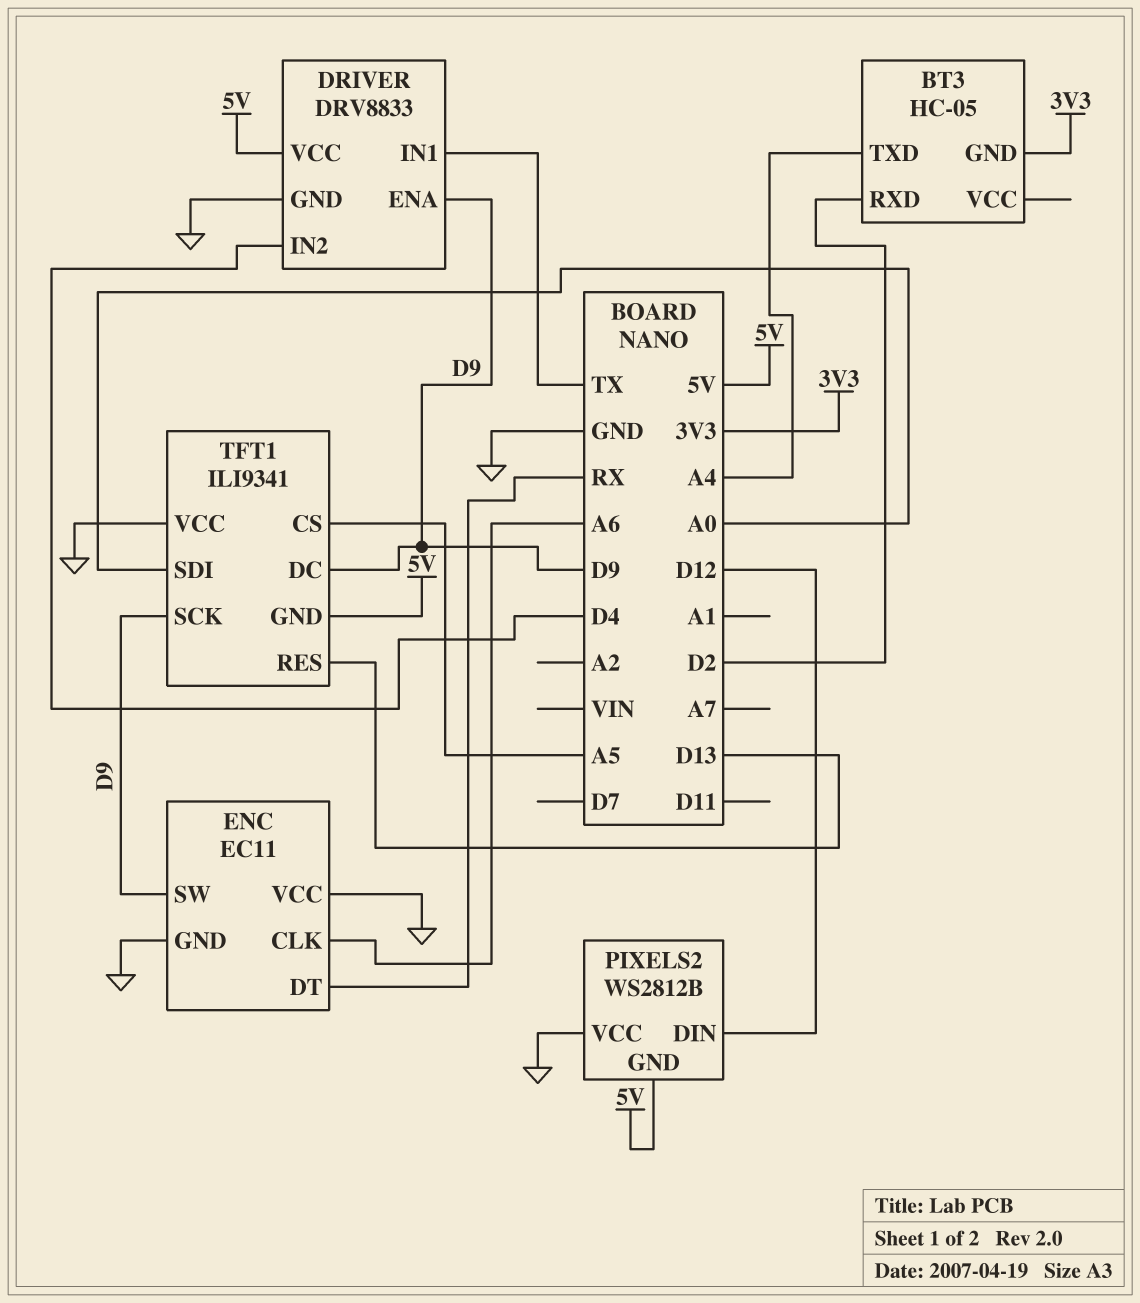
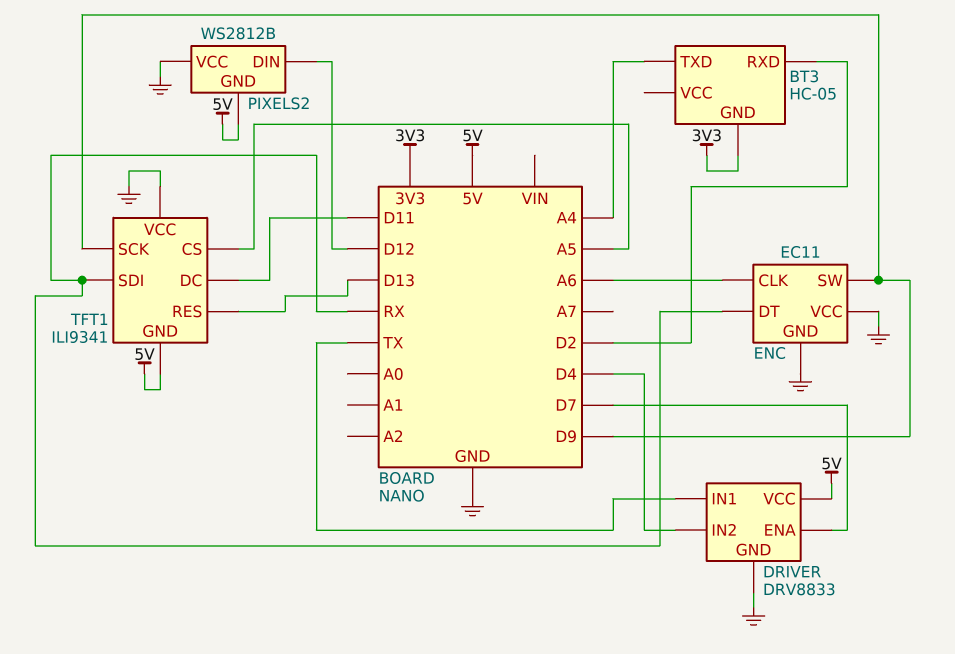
DRIVER pin ENA: D9 -> D7
TFT1 pin DC: D9 -> D11
TFT1 pin SDI: A0 -> RX

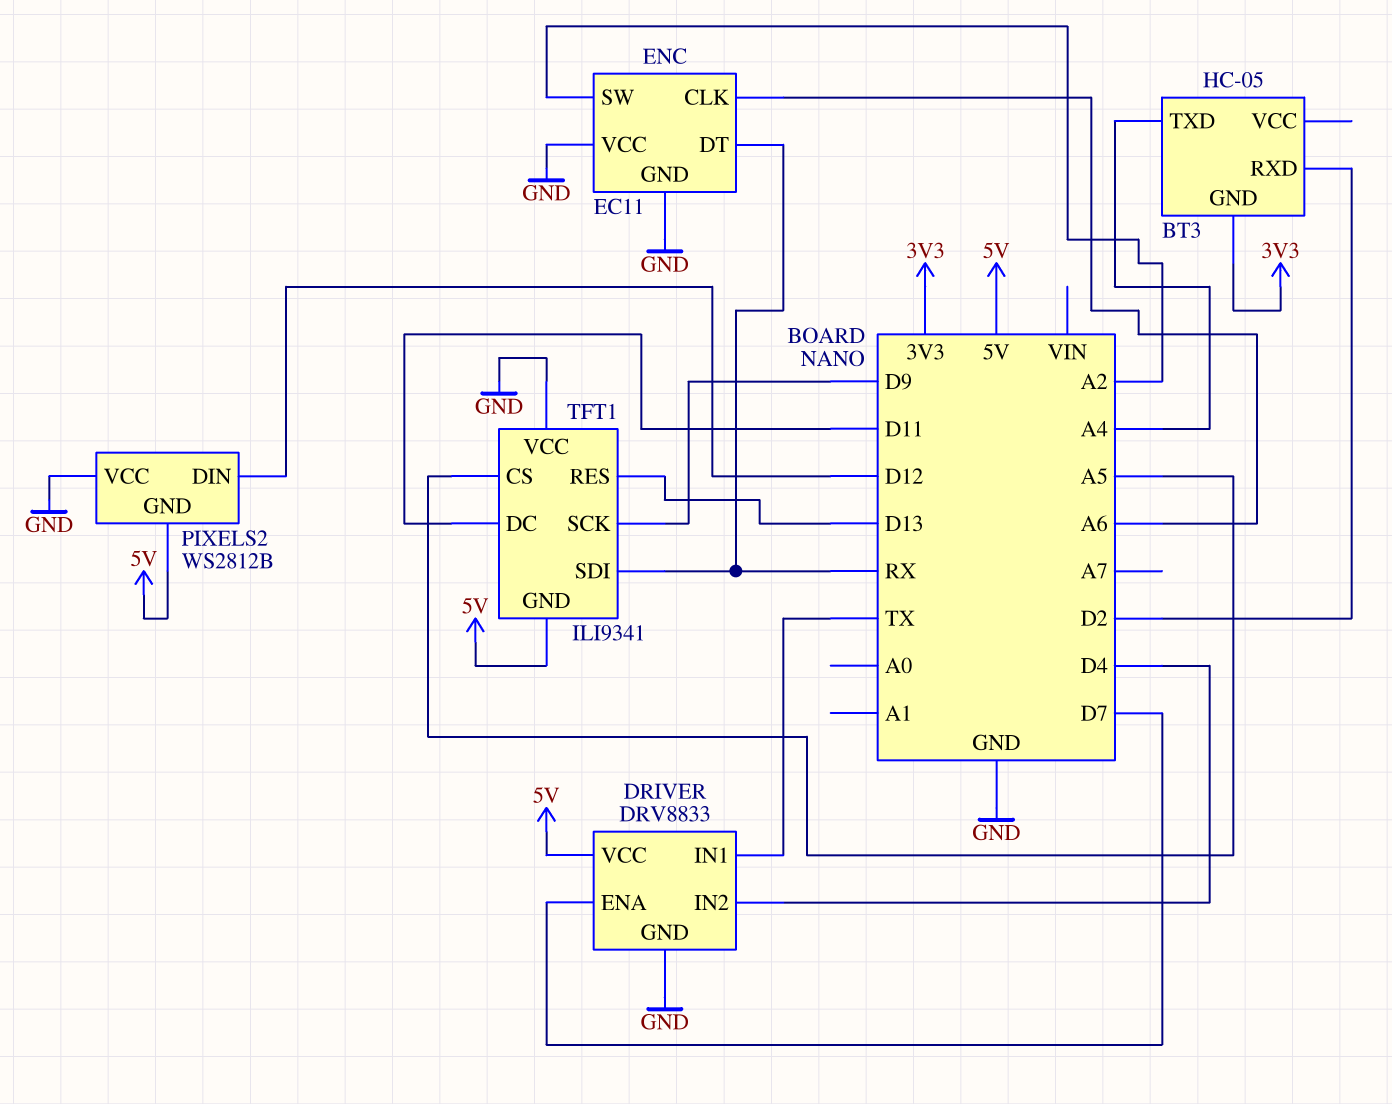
ENC pin SW: D9 -> A2

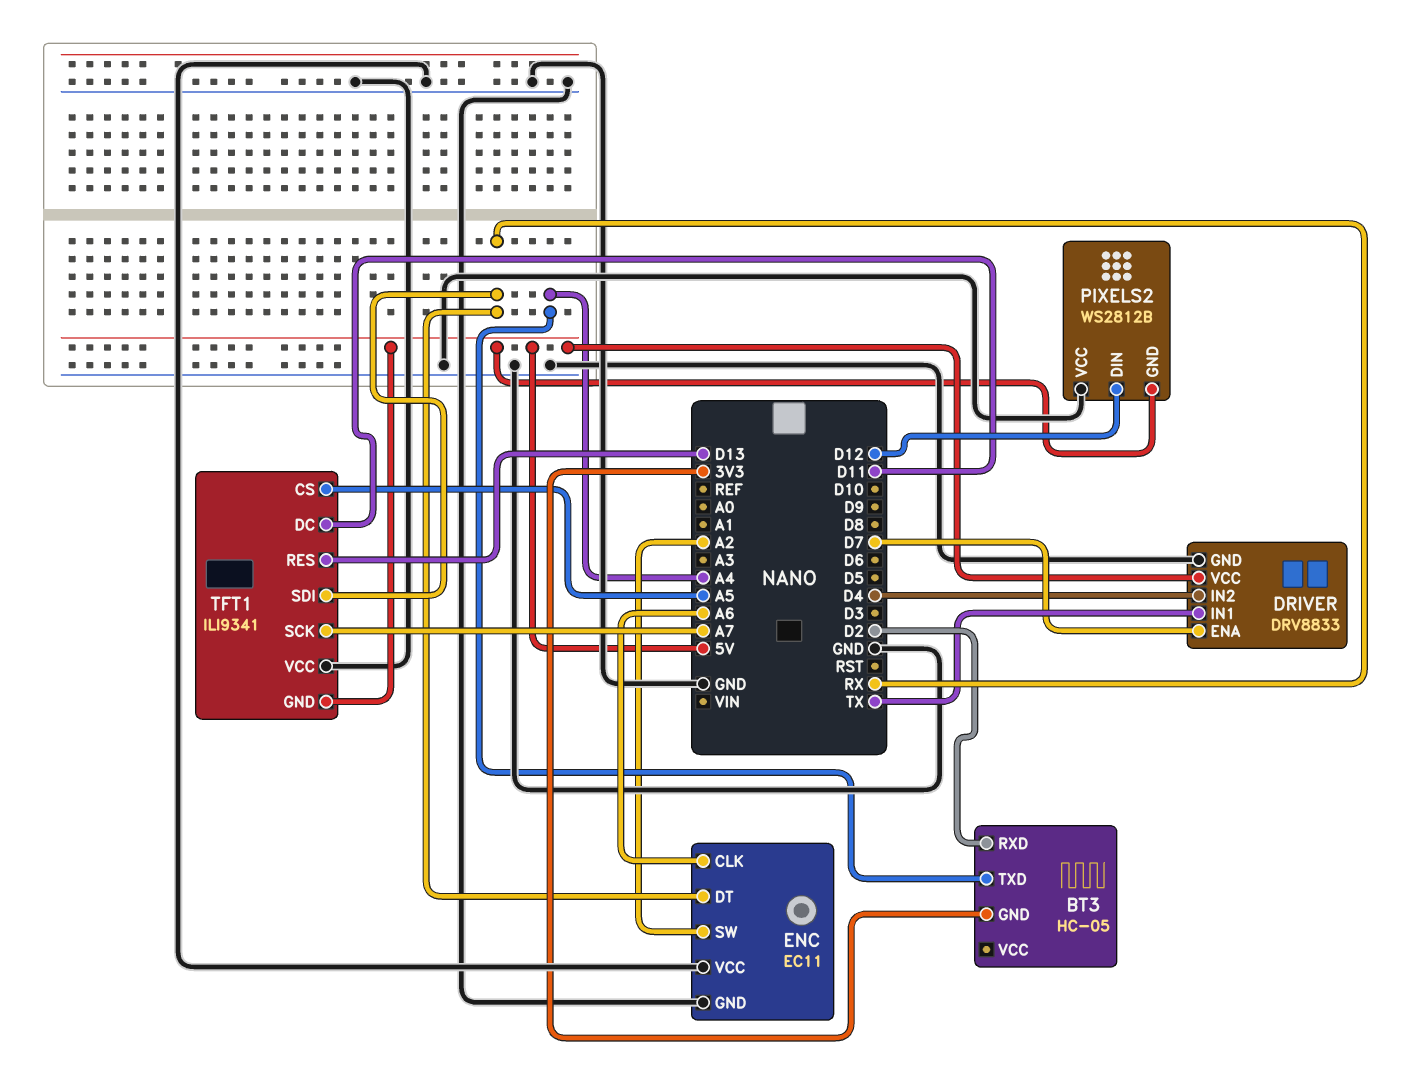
TFT1 pin SCK: D9 -> A7

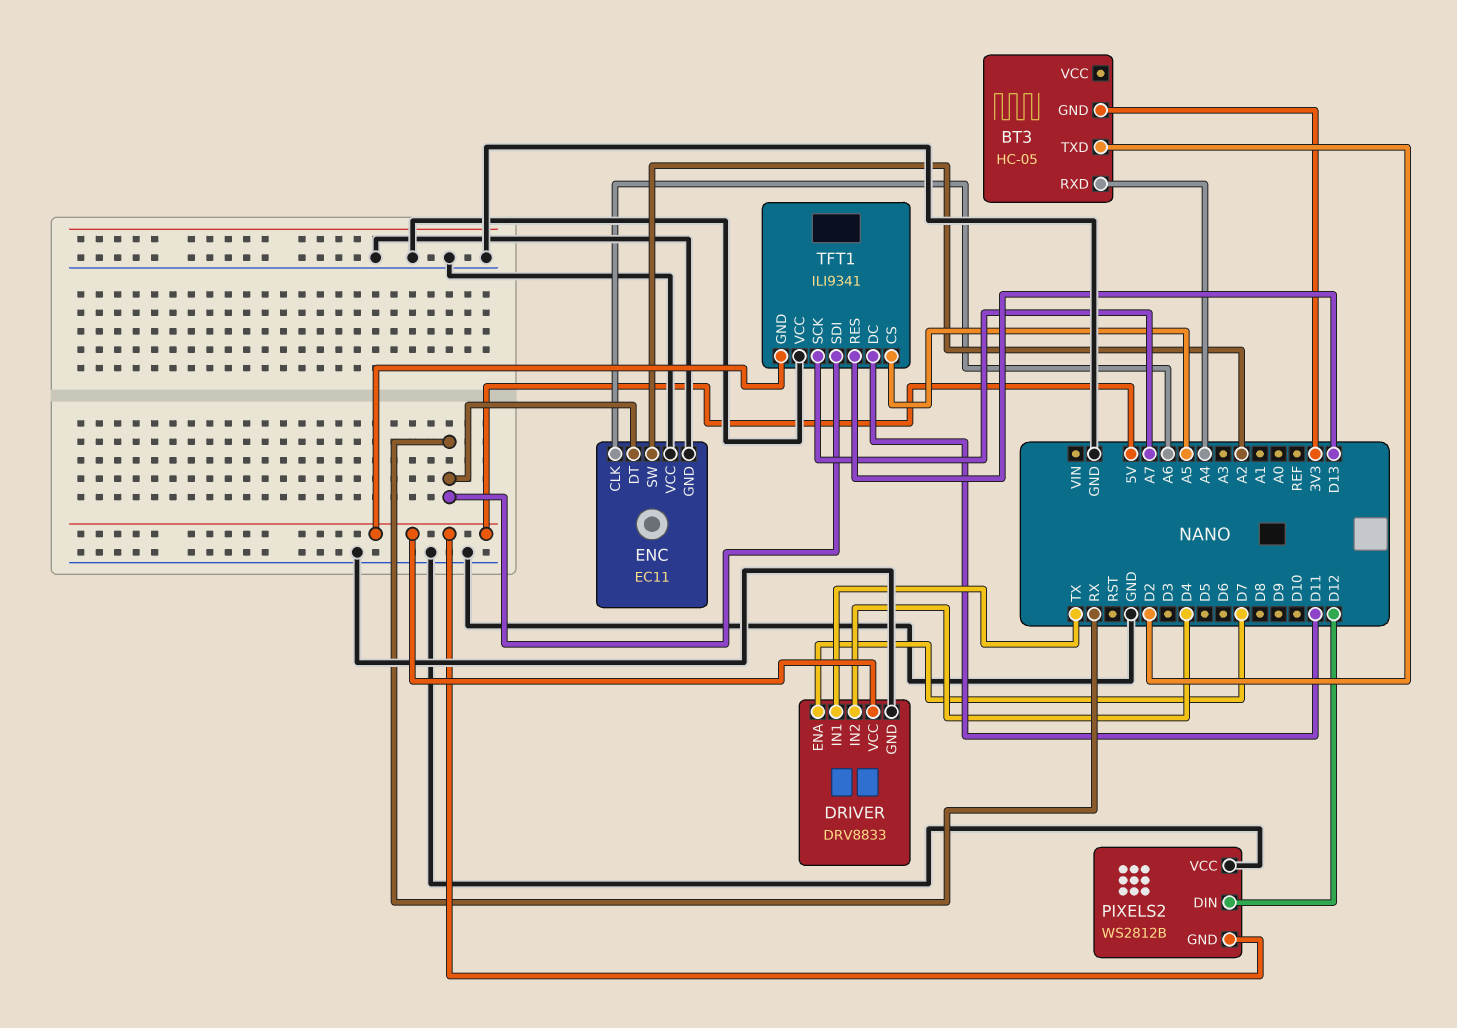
BT3 pin RXD: D2 -> A4
BT3 pin TXD: A4 -> D2

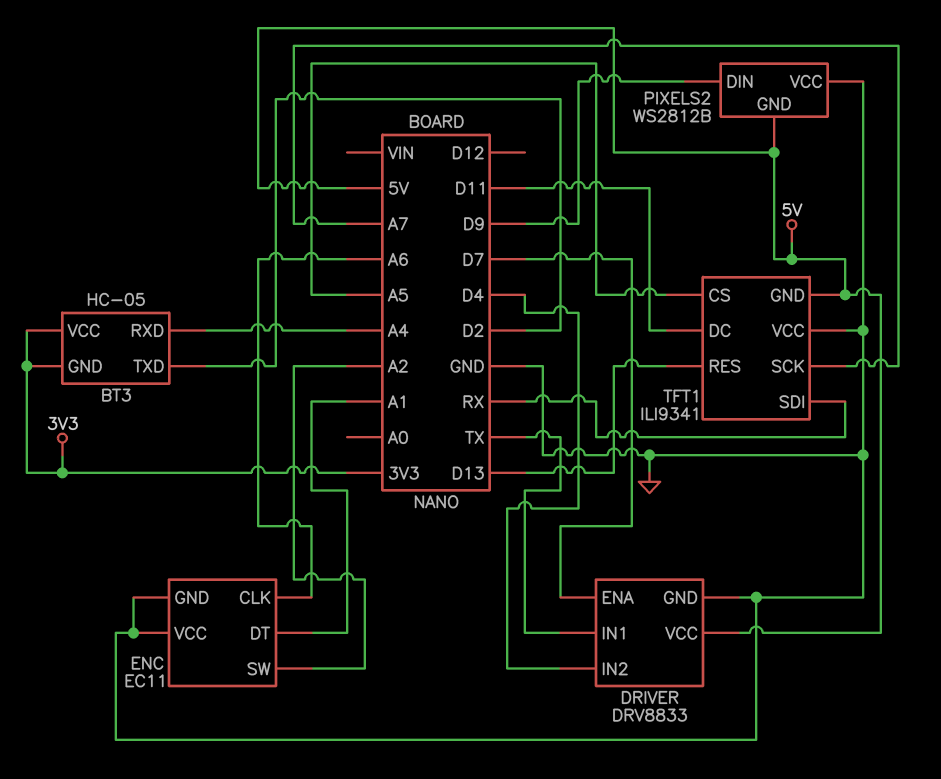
BT3 pin VCC: none -> 3V3
ENC pin DT: RX -> A1
PIXELS2 pin DIN: D12 -> D9

